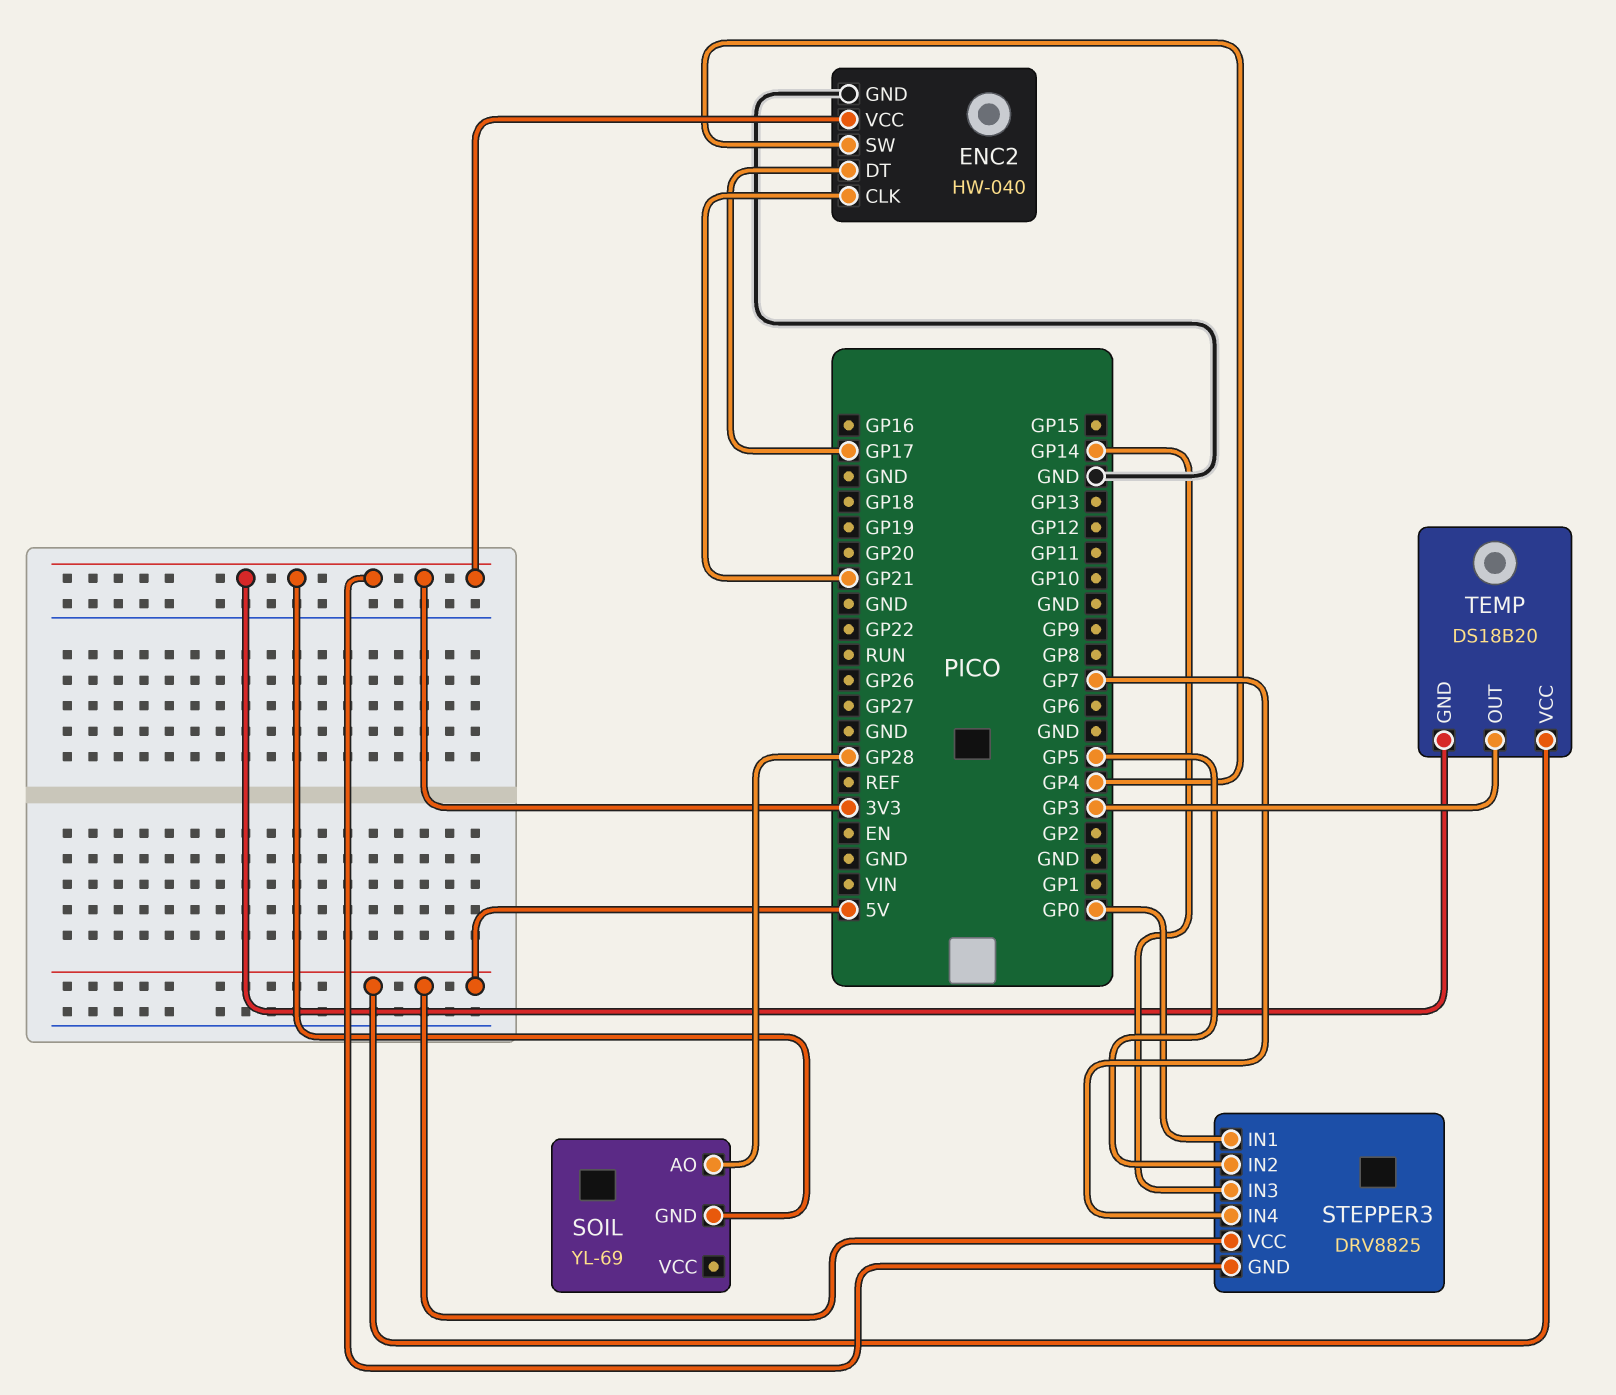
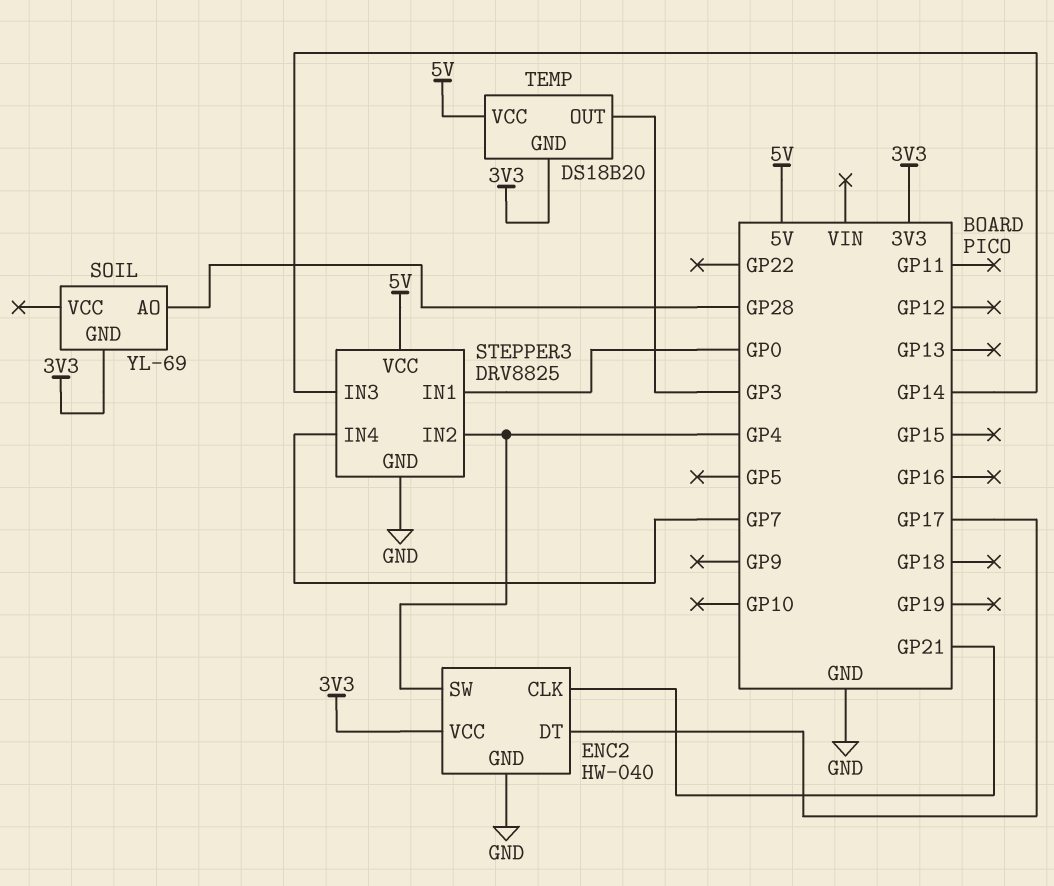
STEPPER3 pin GND: 3V3 -> GND
STEPPER3 pin IN2: GP5 -> GP4

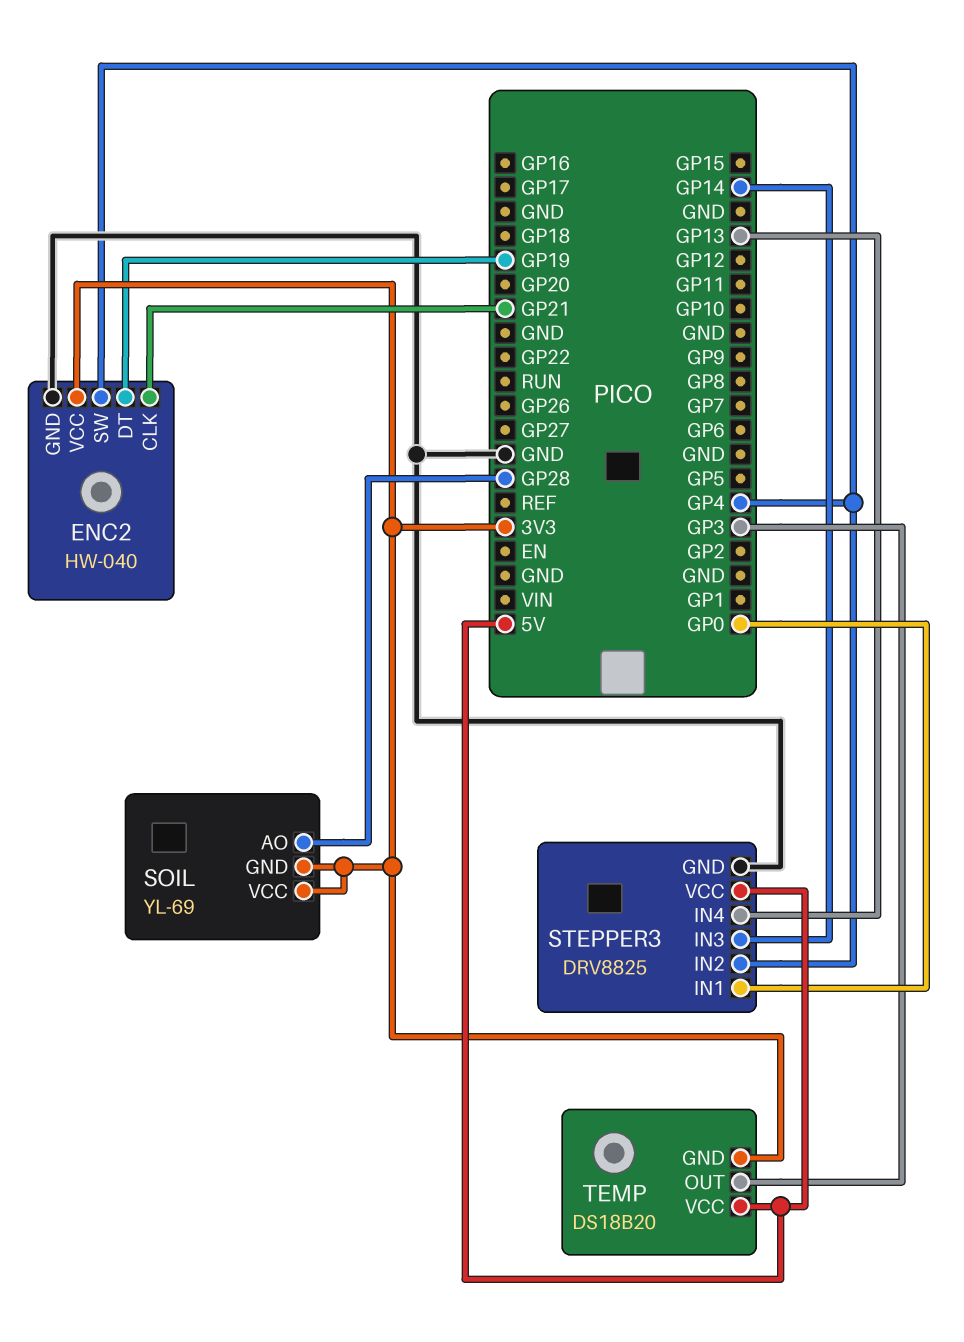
ENC2 pin DT: GP17 -> GP19
SOIL pin VCC: none -> 3V3
STEPPER3 pin IN4: GP7 -> GP13

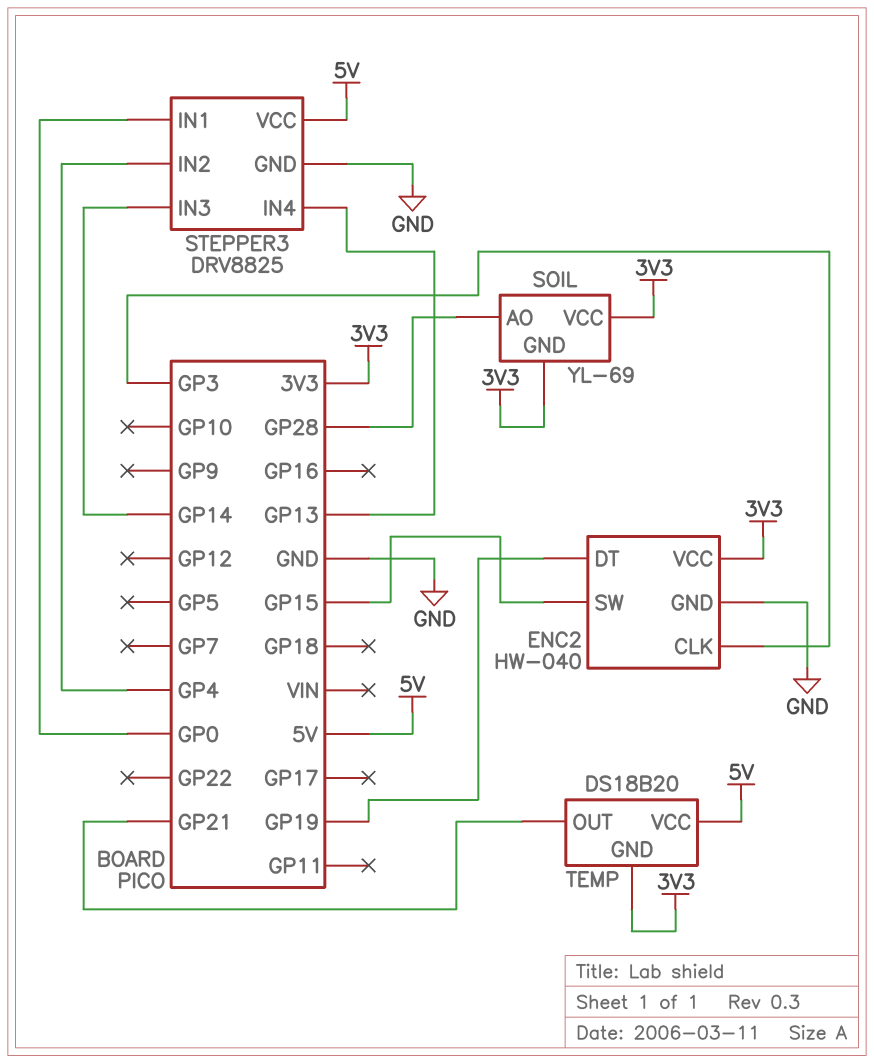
ENC2 pin CLK: GP21 -> GP3
ENC2 pin SW: GP4 -> GP15
TEMP pin OUT: GP3 -> GP21

